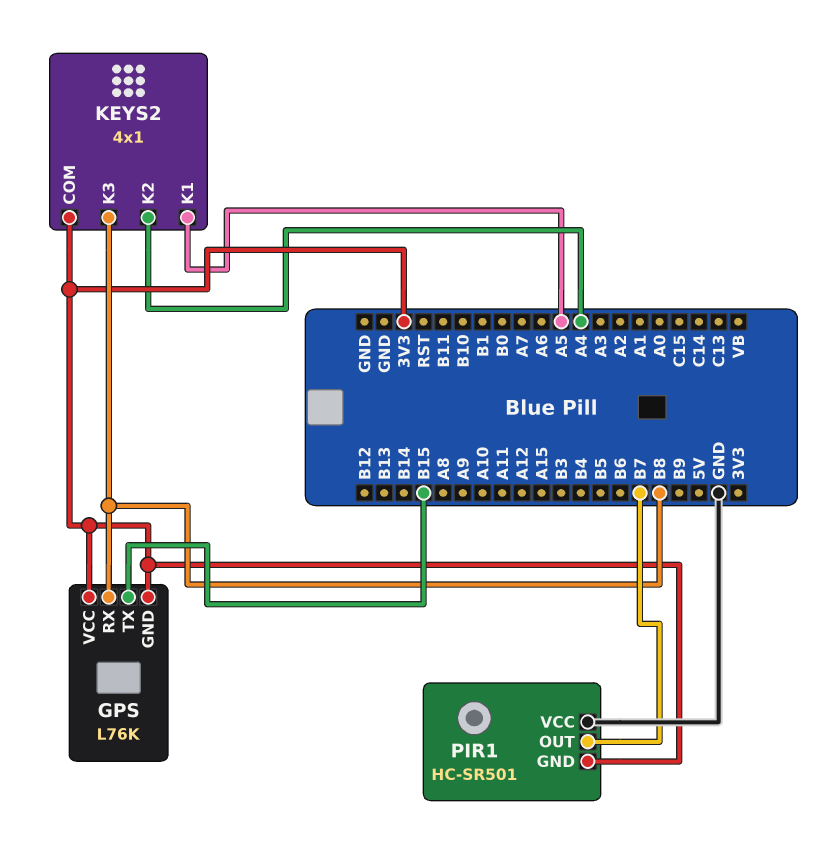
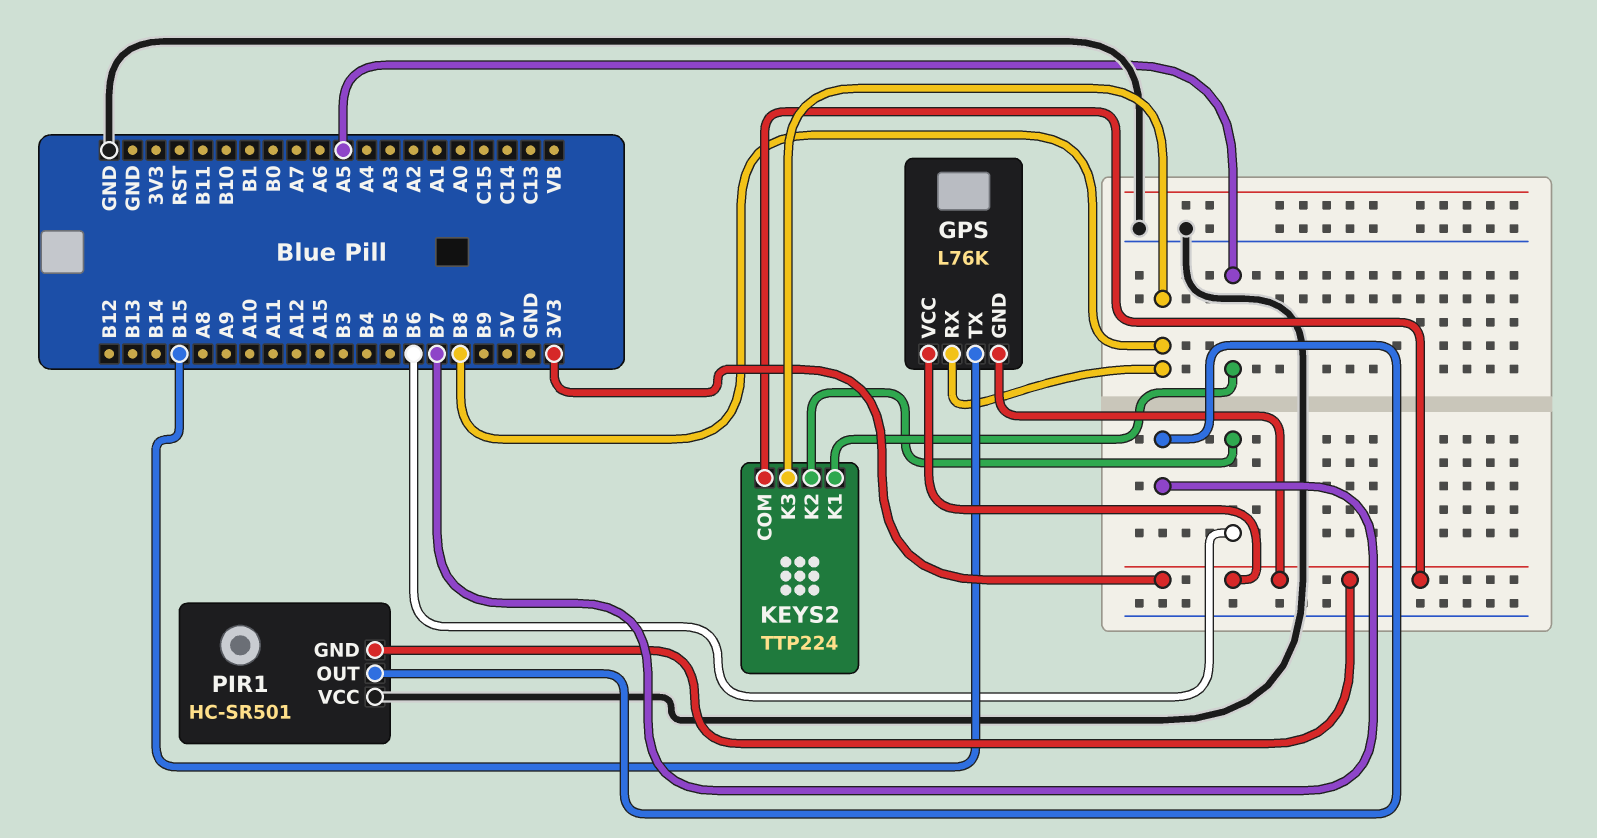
KEYS2: 4x1 -> TTP224
KEYS2 pin K2: A4 -> B6

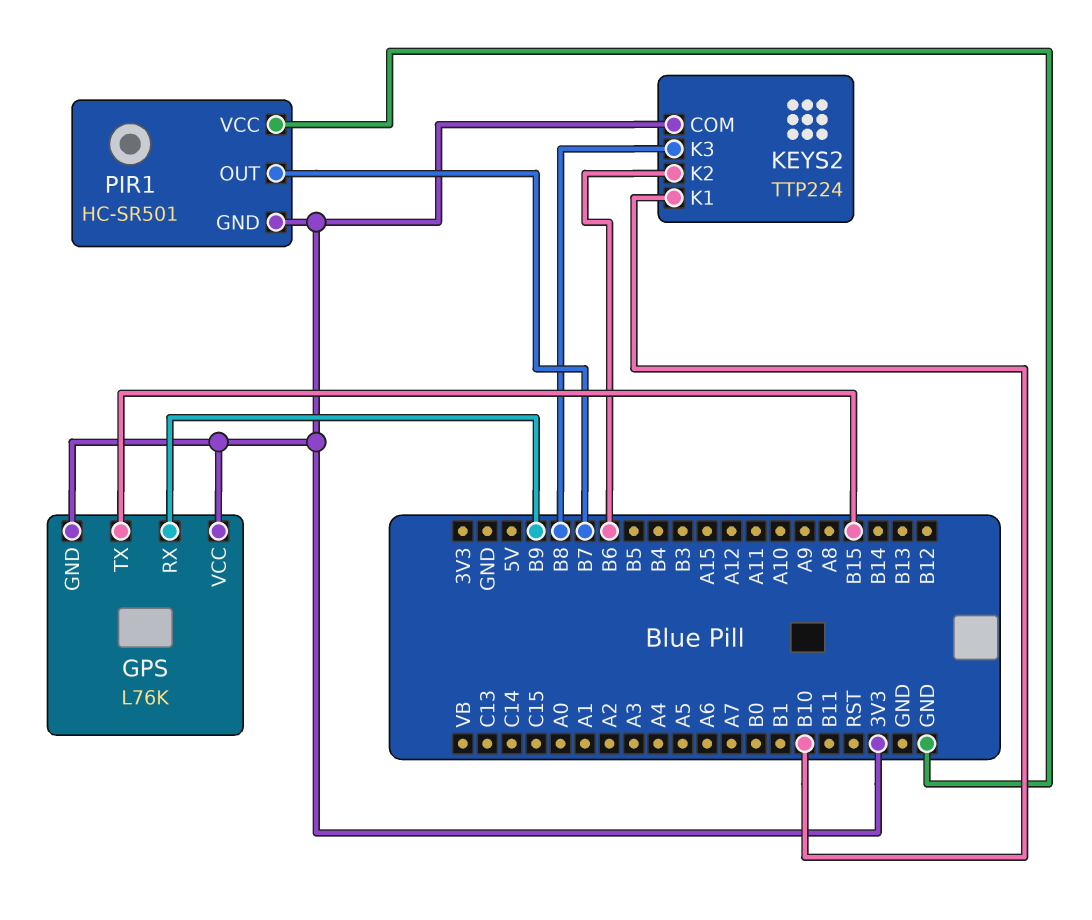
GPS pin RX: B8 -> B9
KEYS2 pin K1: A5 -> B10

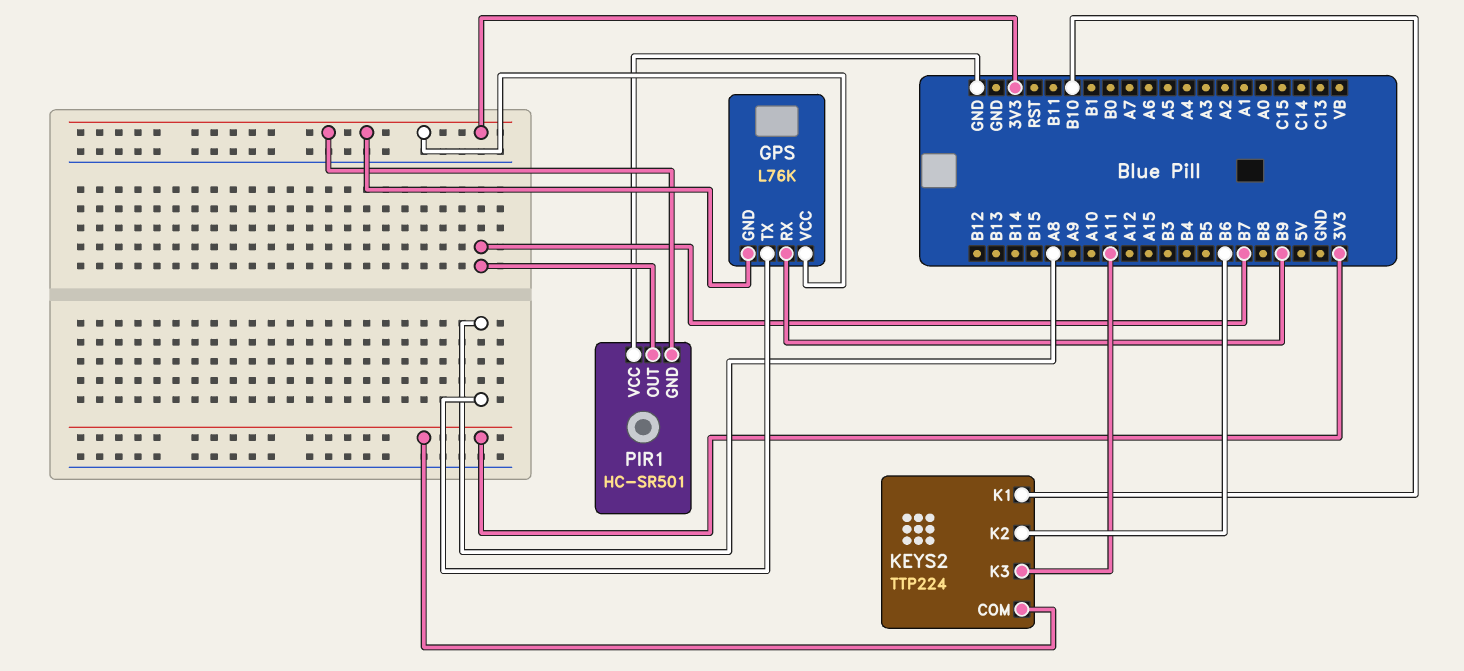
GPS pin TX: B15 -> A8
KEYS2 pin K3: B8 -> A11

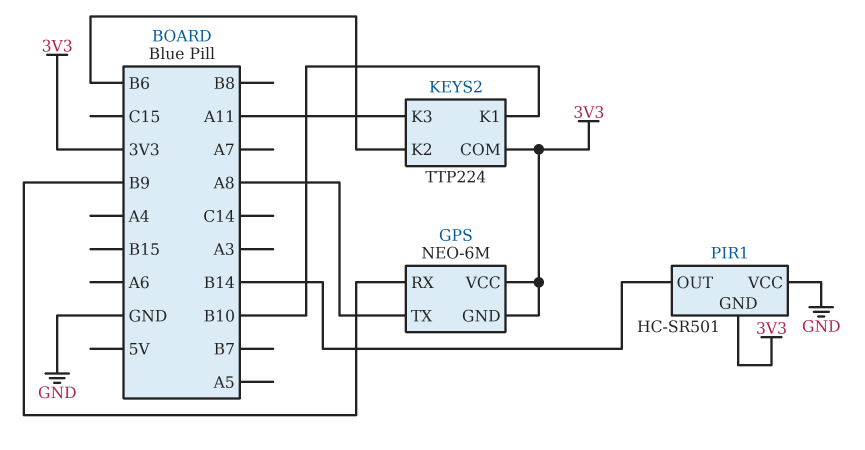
GPS: L76K -> NEO-6M
PIR1 pin OUT: B7 -> B14

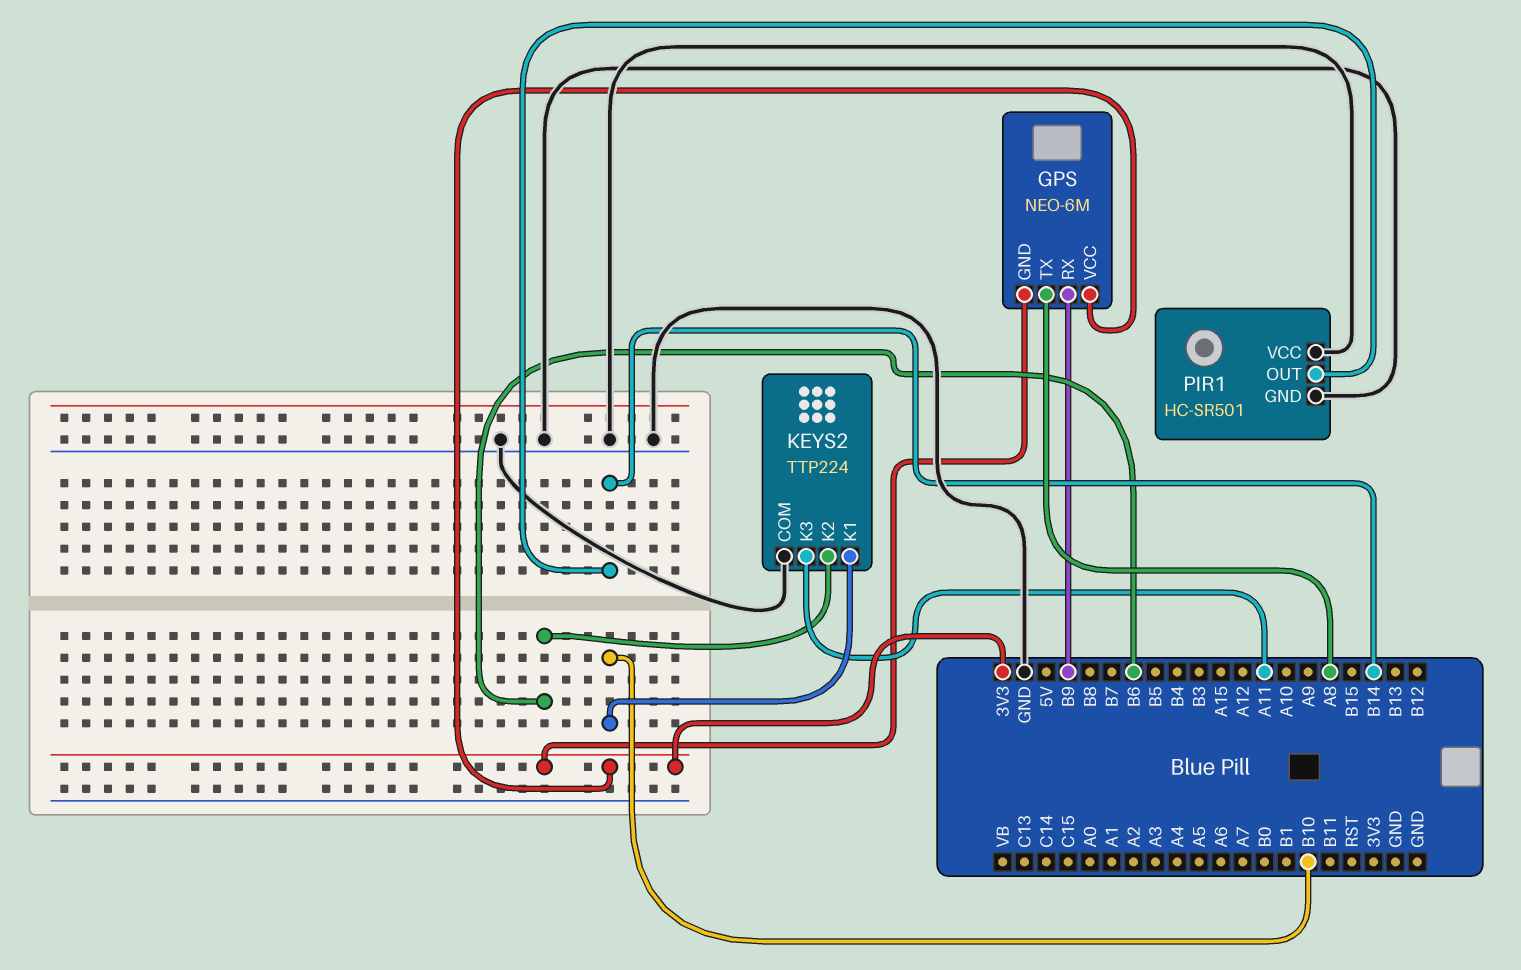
KEYS2 pin COM: 3V3 -> GND
PIR1 pin GND: 3V3 -> GND

